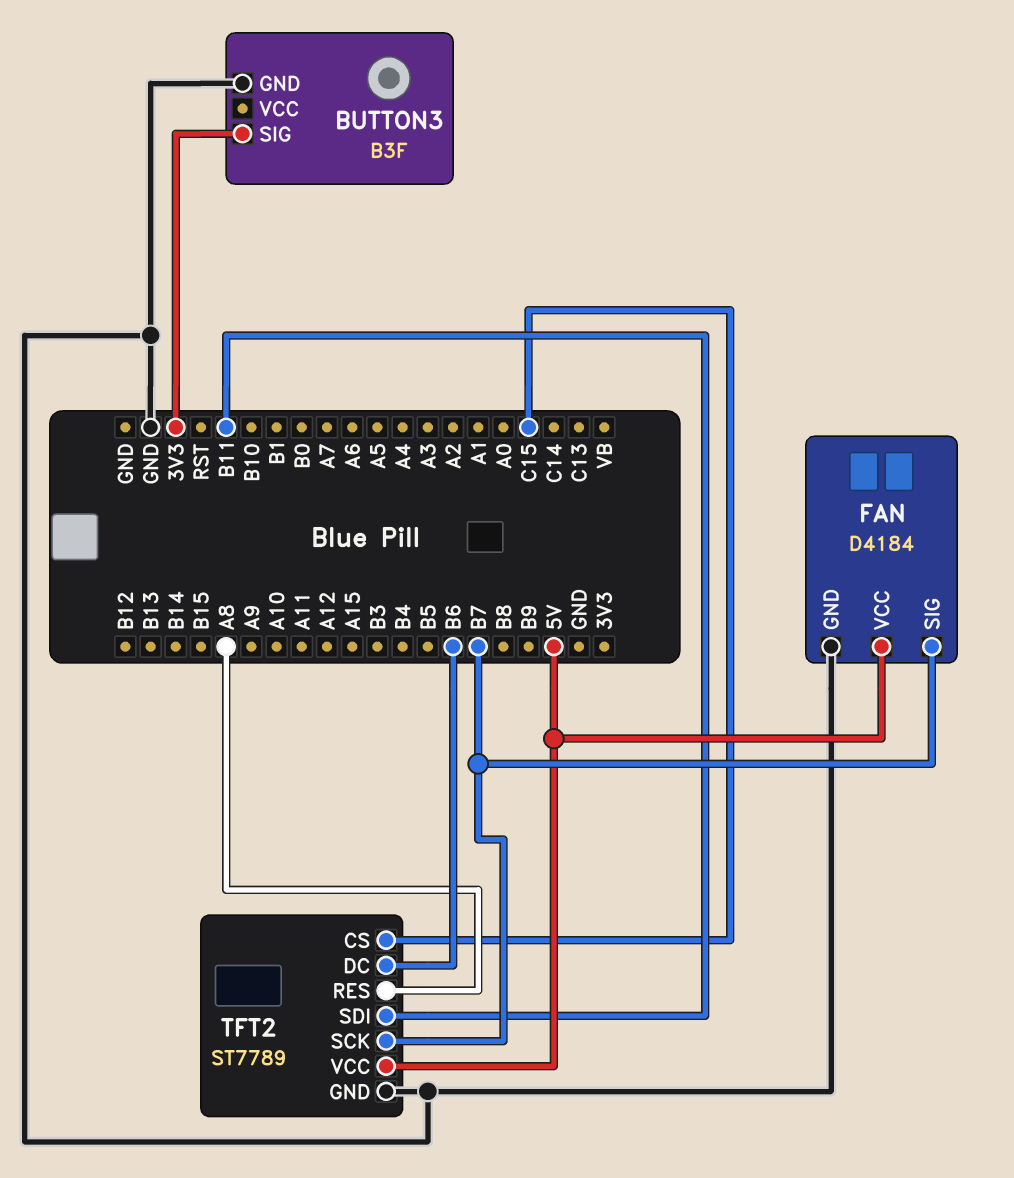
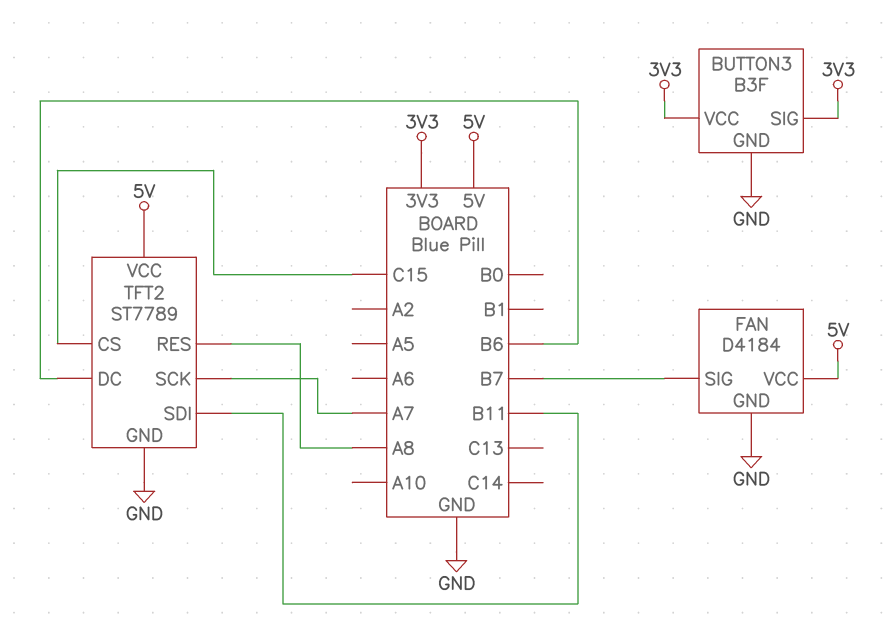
BUTTON3 pin VCC: none -> 3V3
TFT2 pin SCK: B7 -> A7

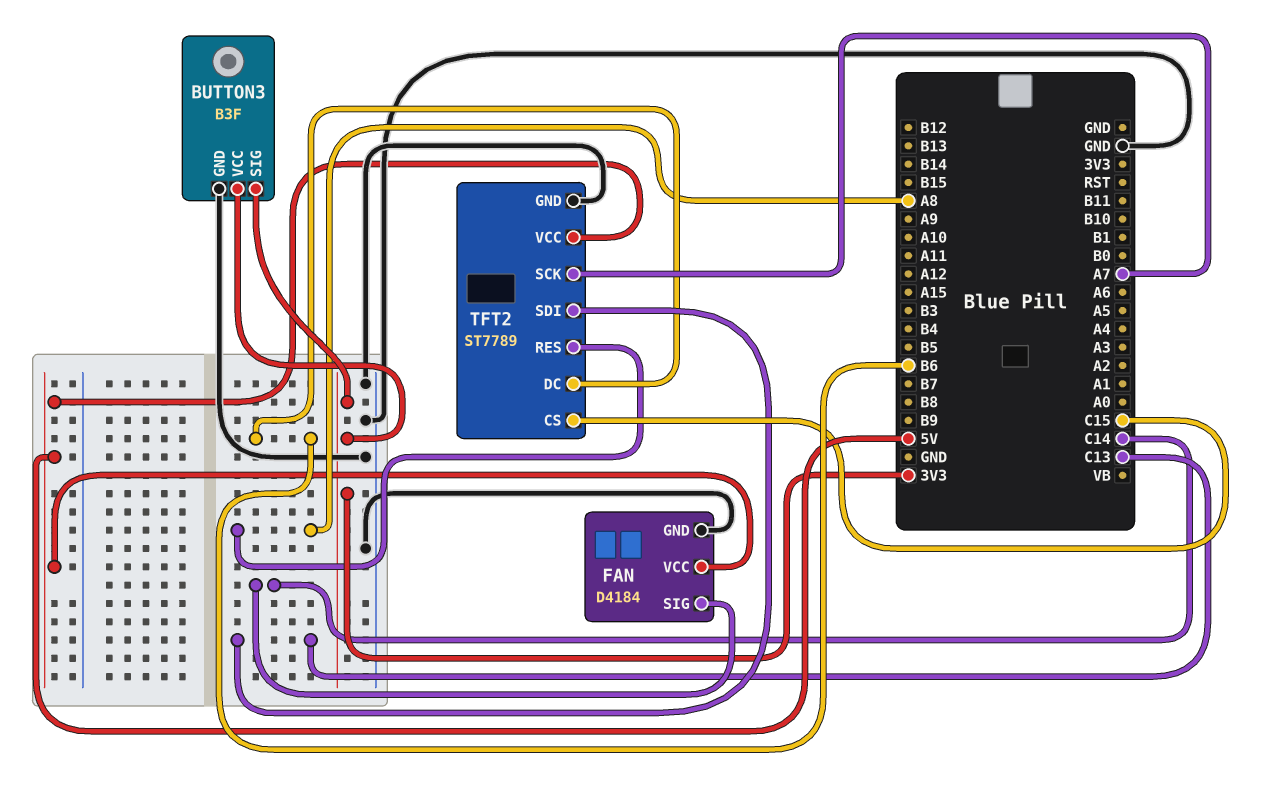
FAN pin SIG: B7 -> C14
TFT2 pin SDI: B11 -> C13

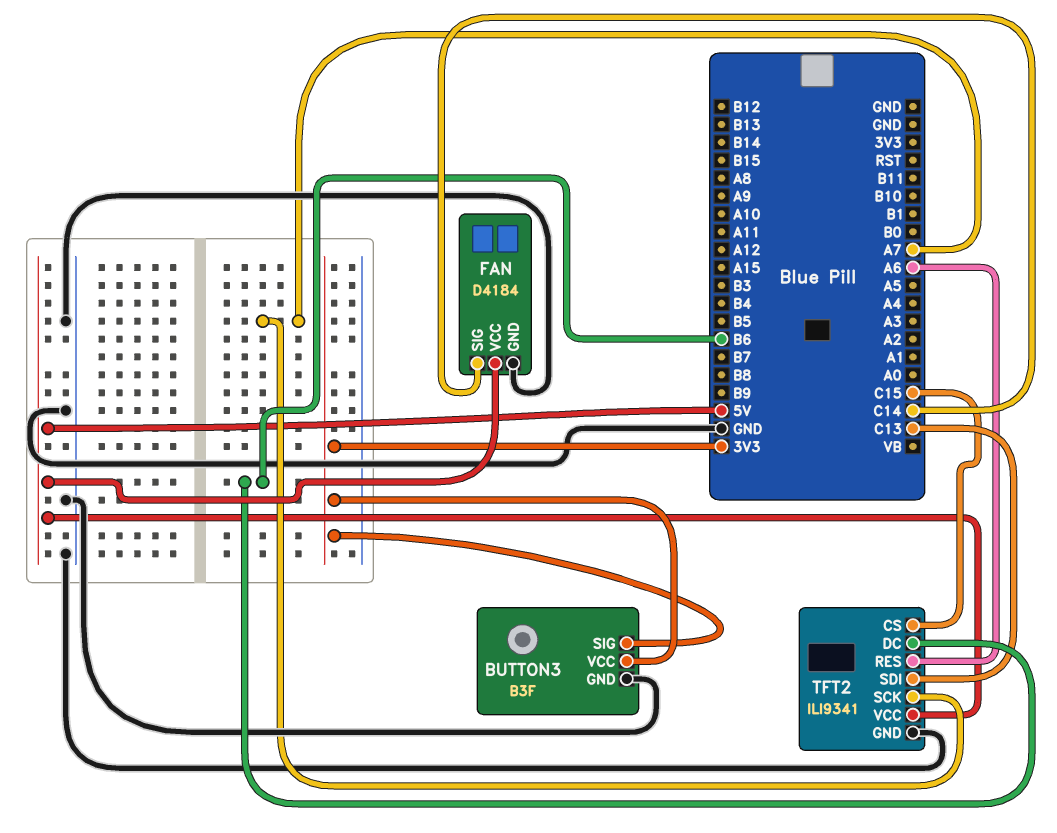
TFT2: ST7789 -> ILI9341
TFT2 pin RES: A8 -> A6

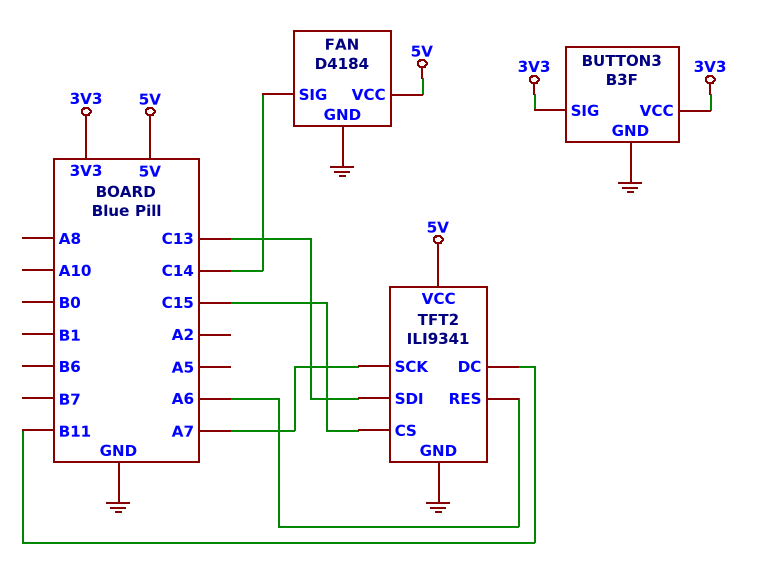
TFT2 pin DC: B6 -> B11

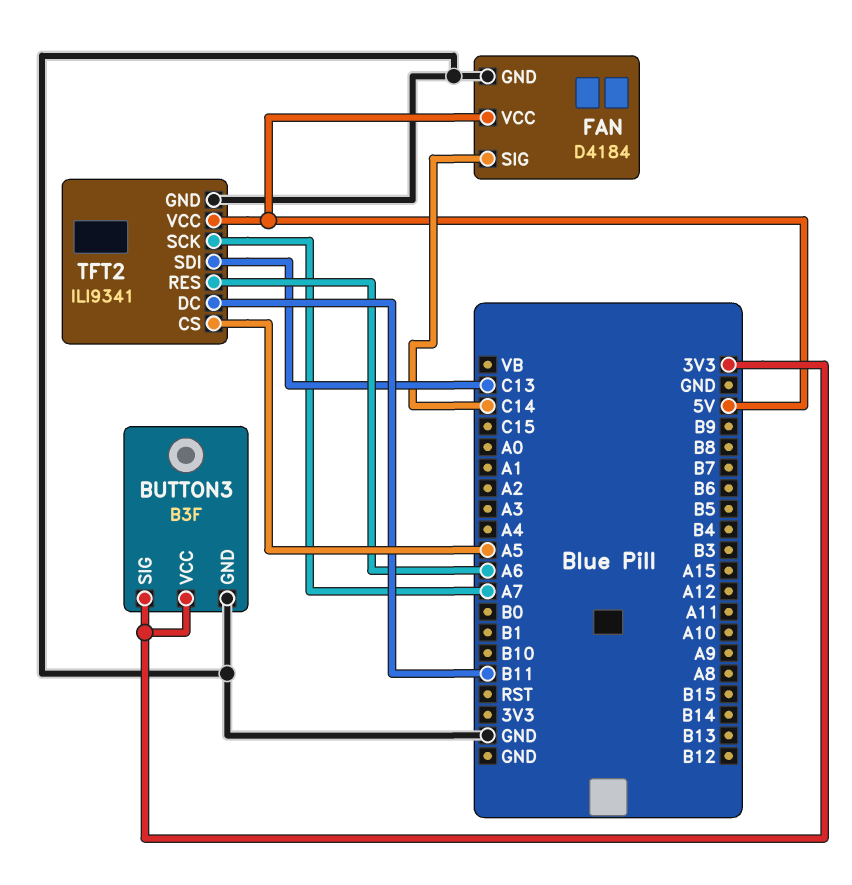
TFT2 pin CS: C15 -> A5

